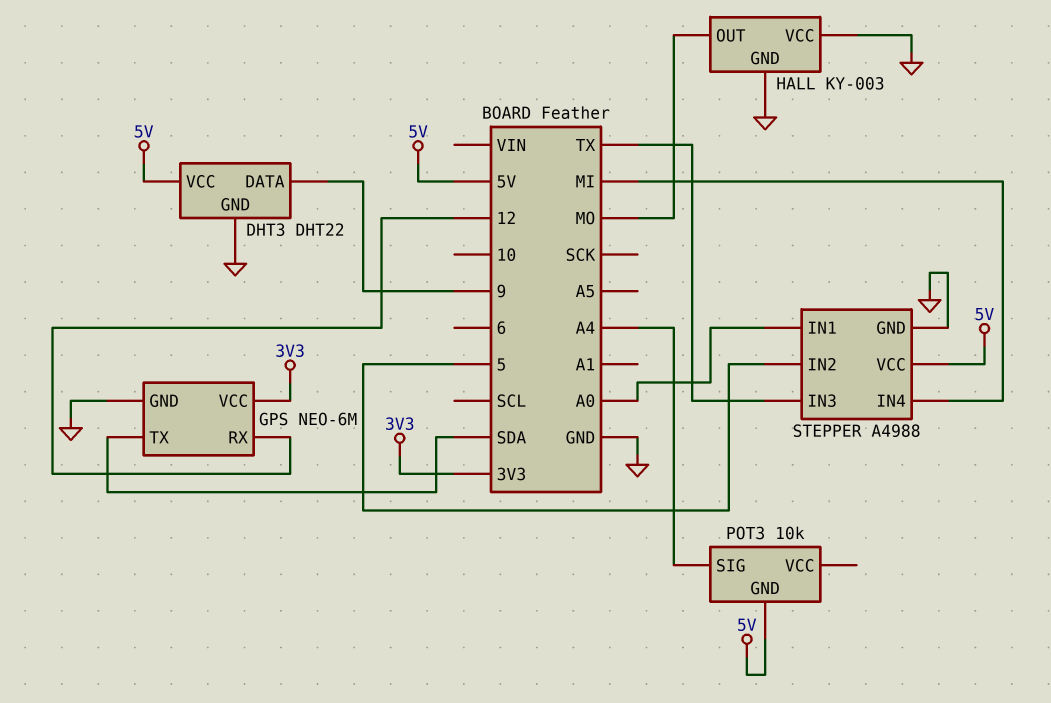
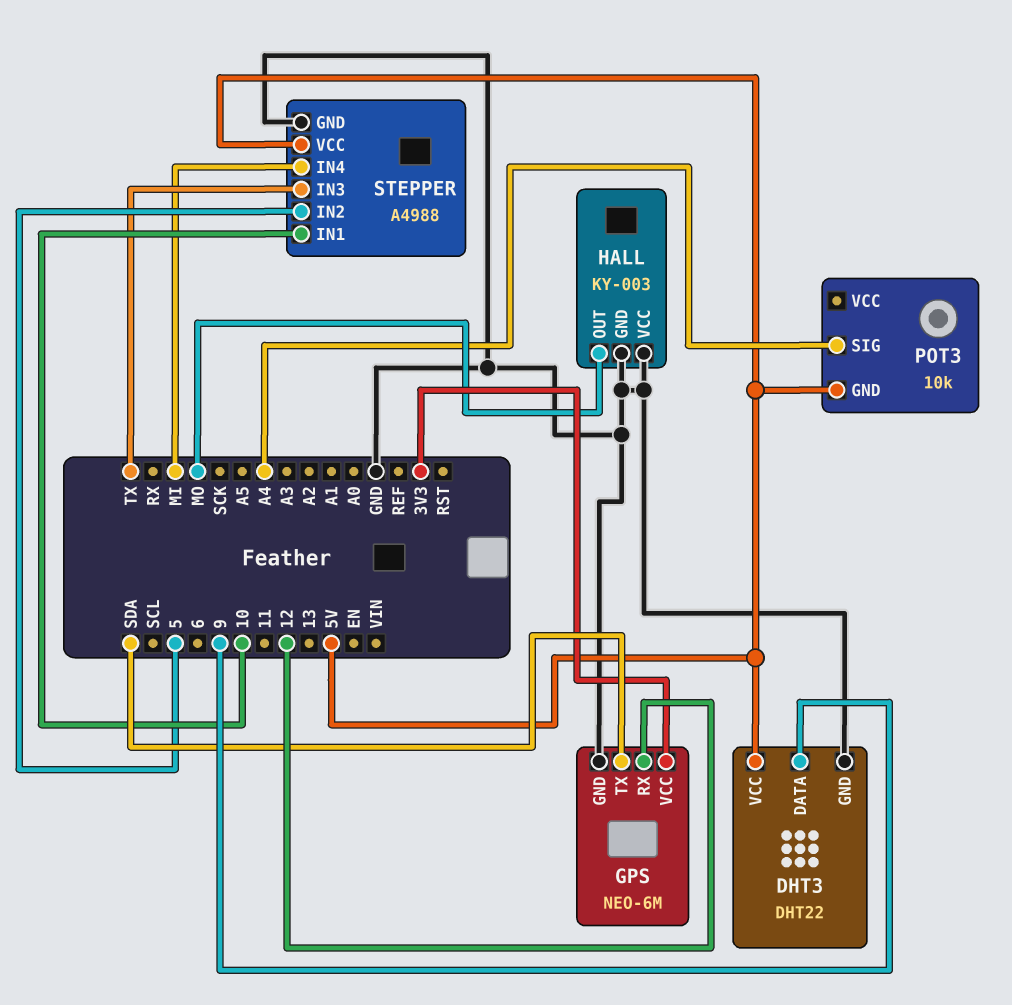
STEPPER pin IN1: A0 -> 10

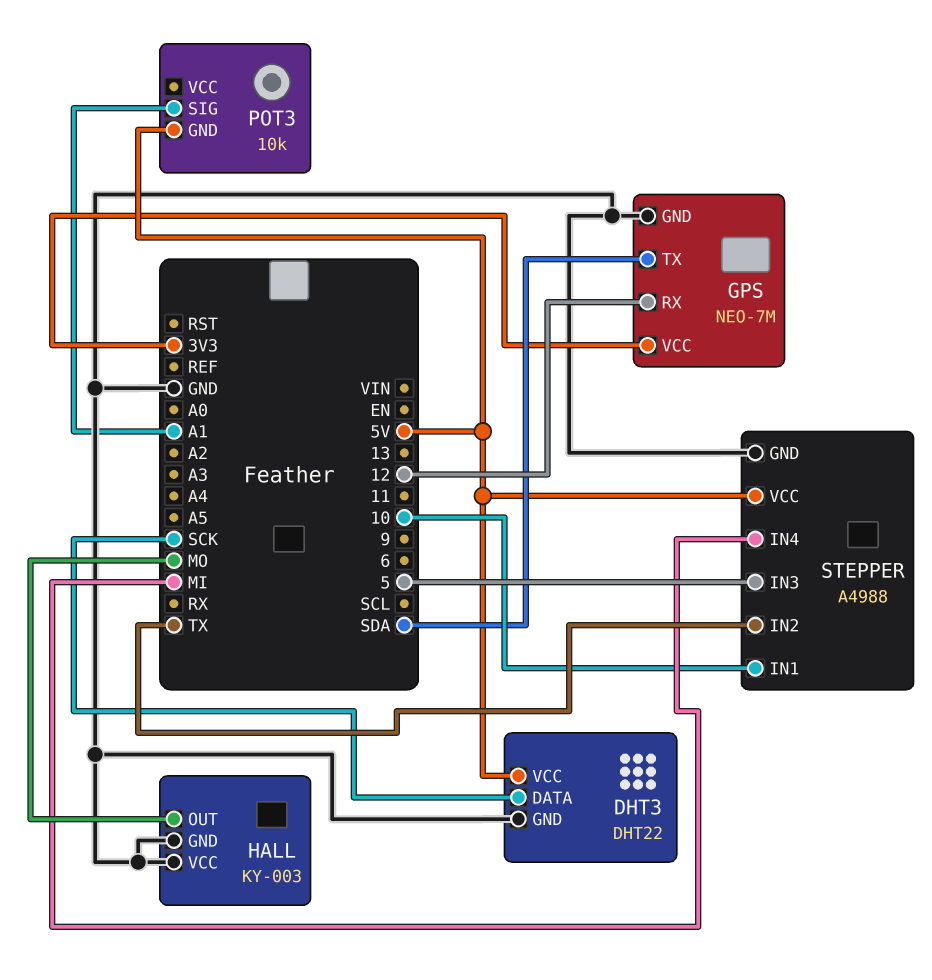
DHT3 pin DATA: 9 -> SCK
GPS: NEO-6M -> NEO-7M
POT3 pin SIG: A4 -> A1
STEPPER pin IN2: 5 -> TX
STEPPER pin IN3: TX -> 5

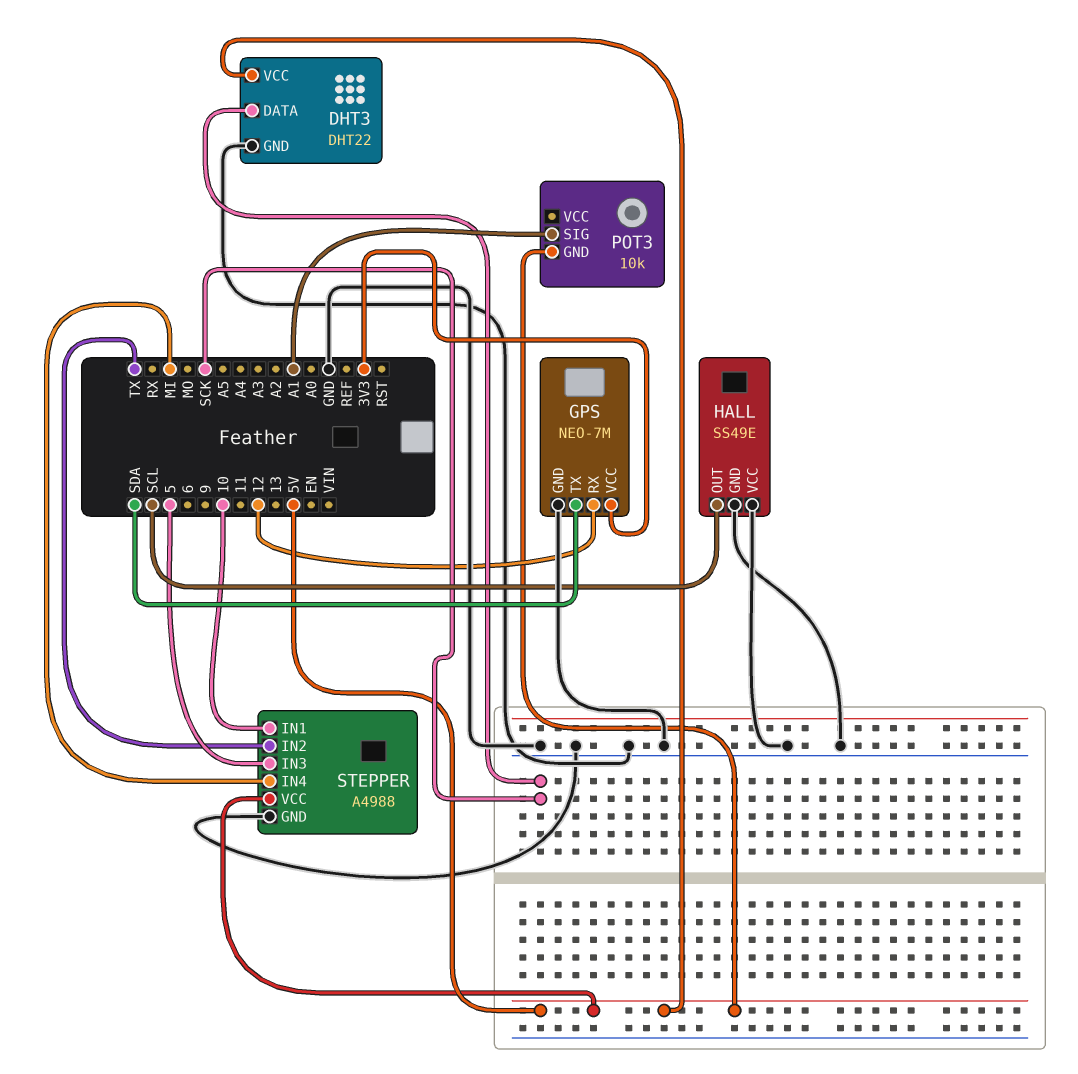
HALL: KY-003 -> SS49E
HALL pin OUT: MO -> SCL

